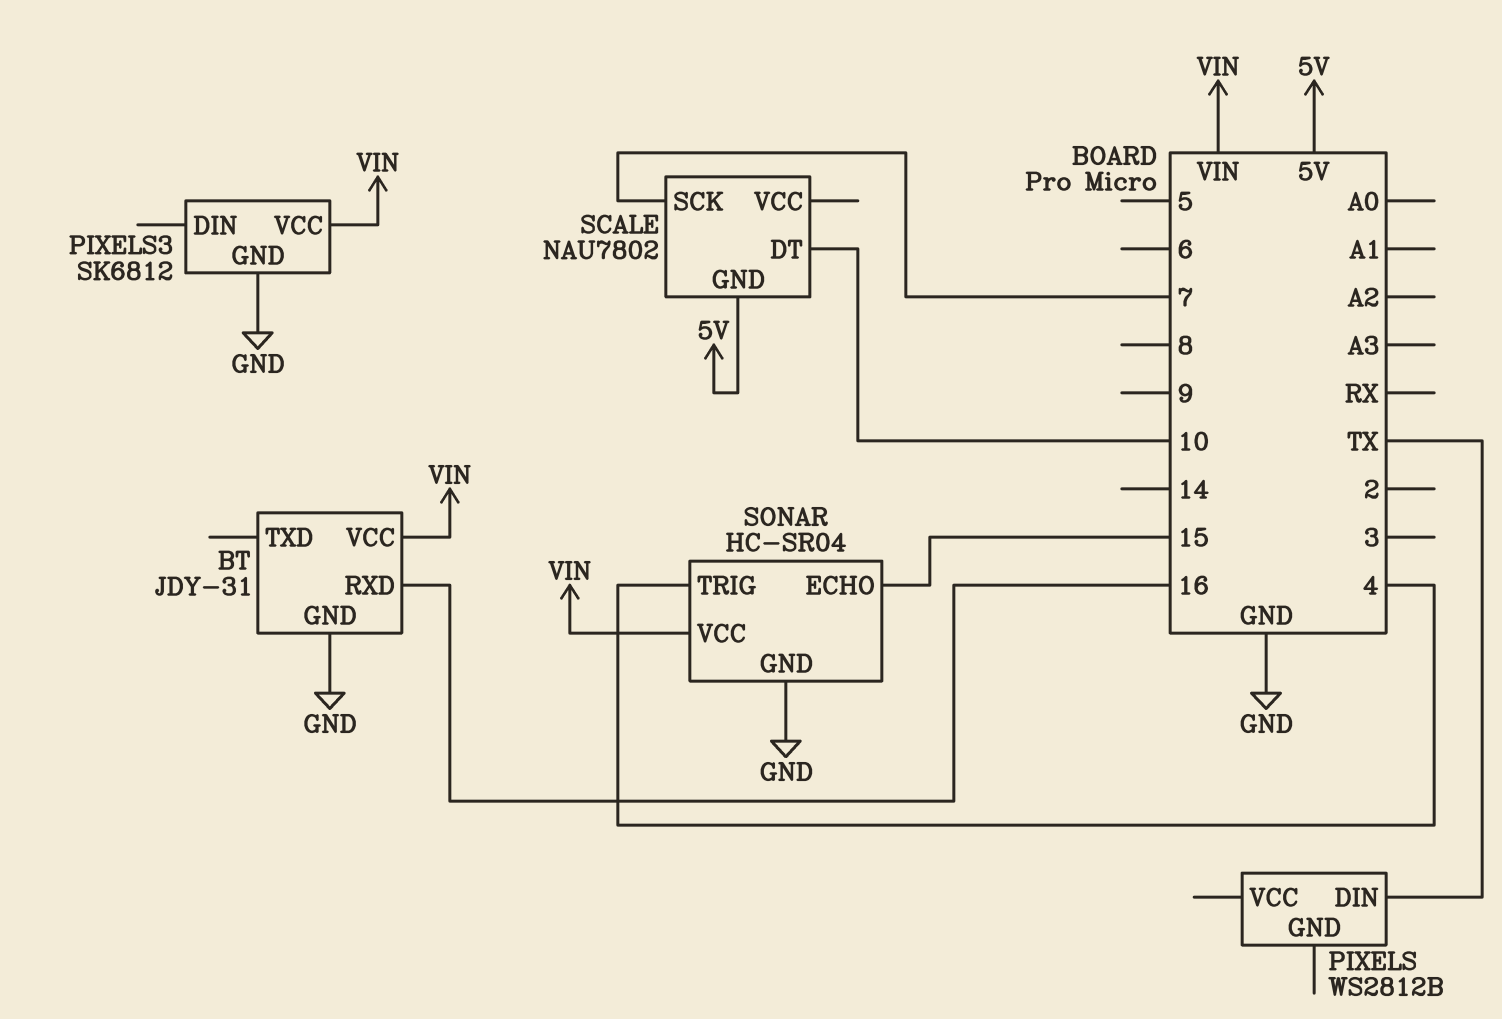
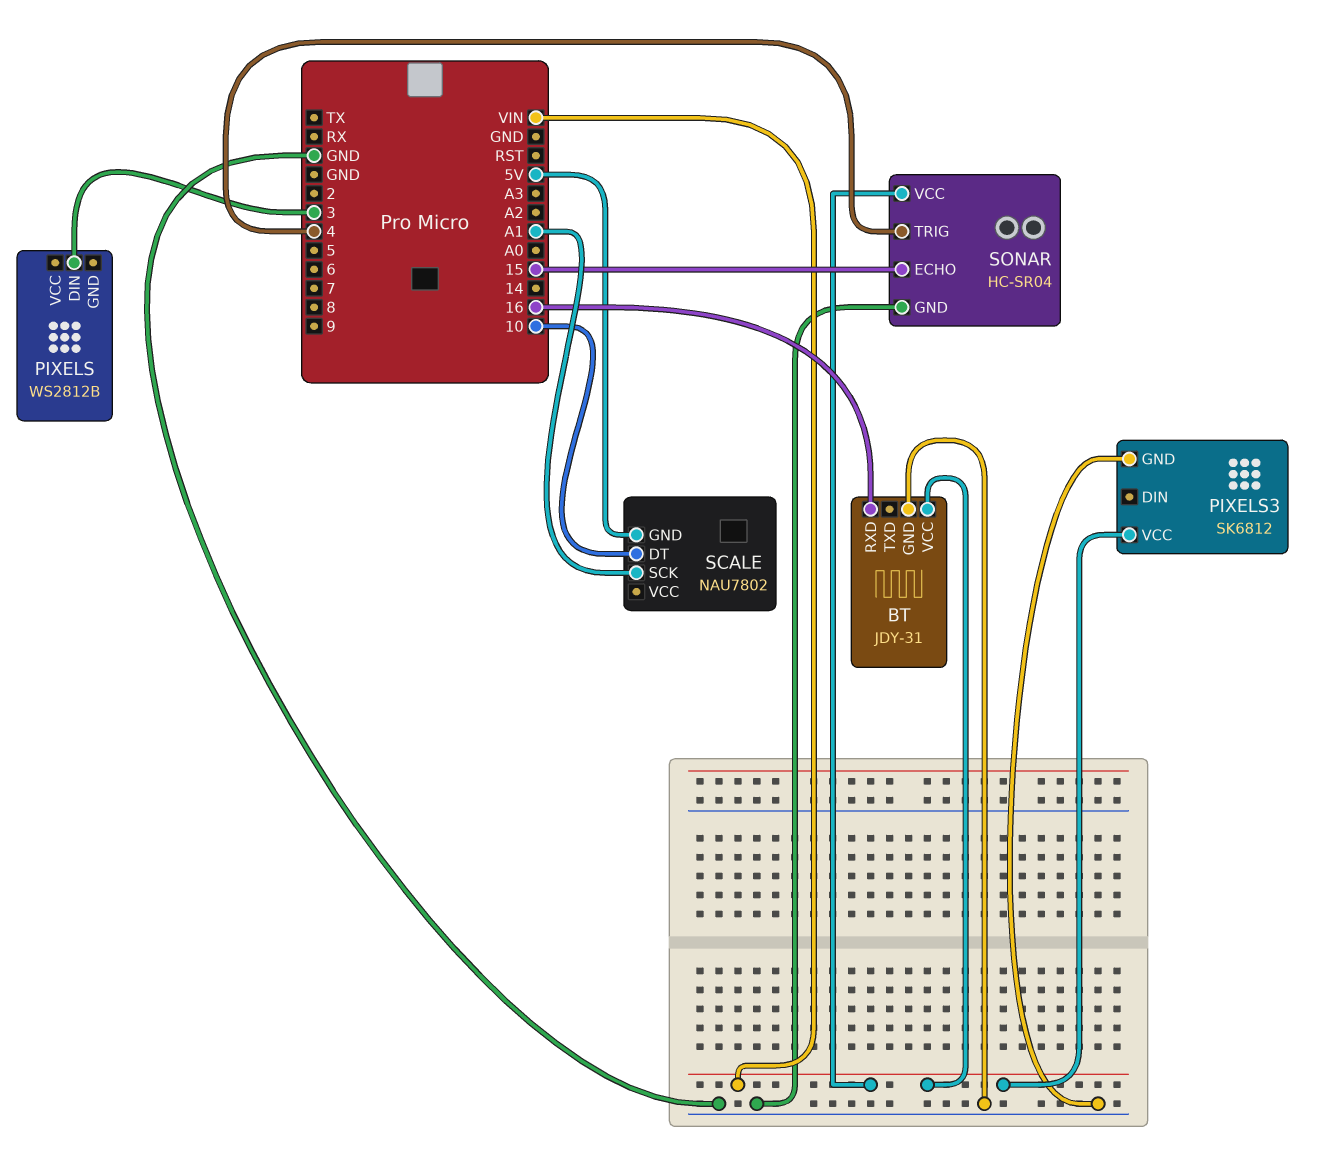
PIXELS pin DIN: TX -> 3
SCALE pin SCK: 7 -> A1

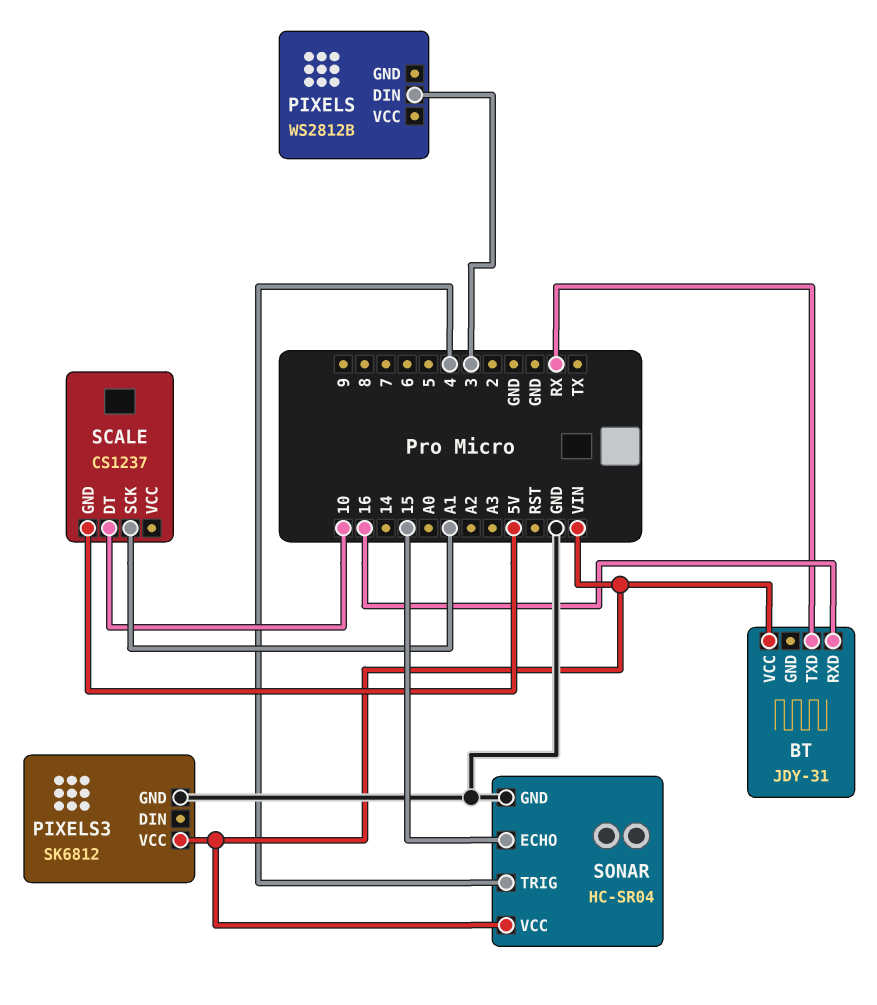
BT pin GND: GND -> none
BT pin TXD: none -> RX
SCALE: NAU7802 -> CS1237

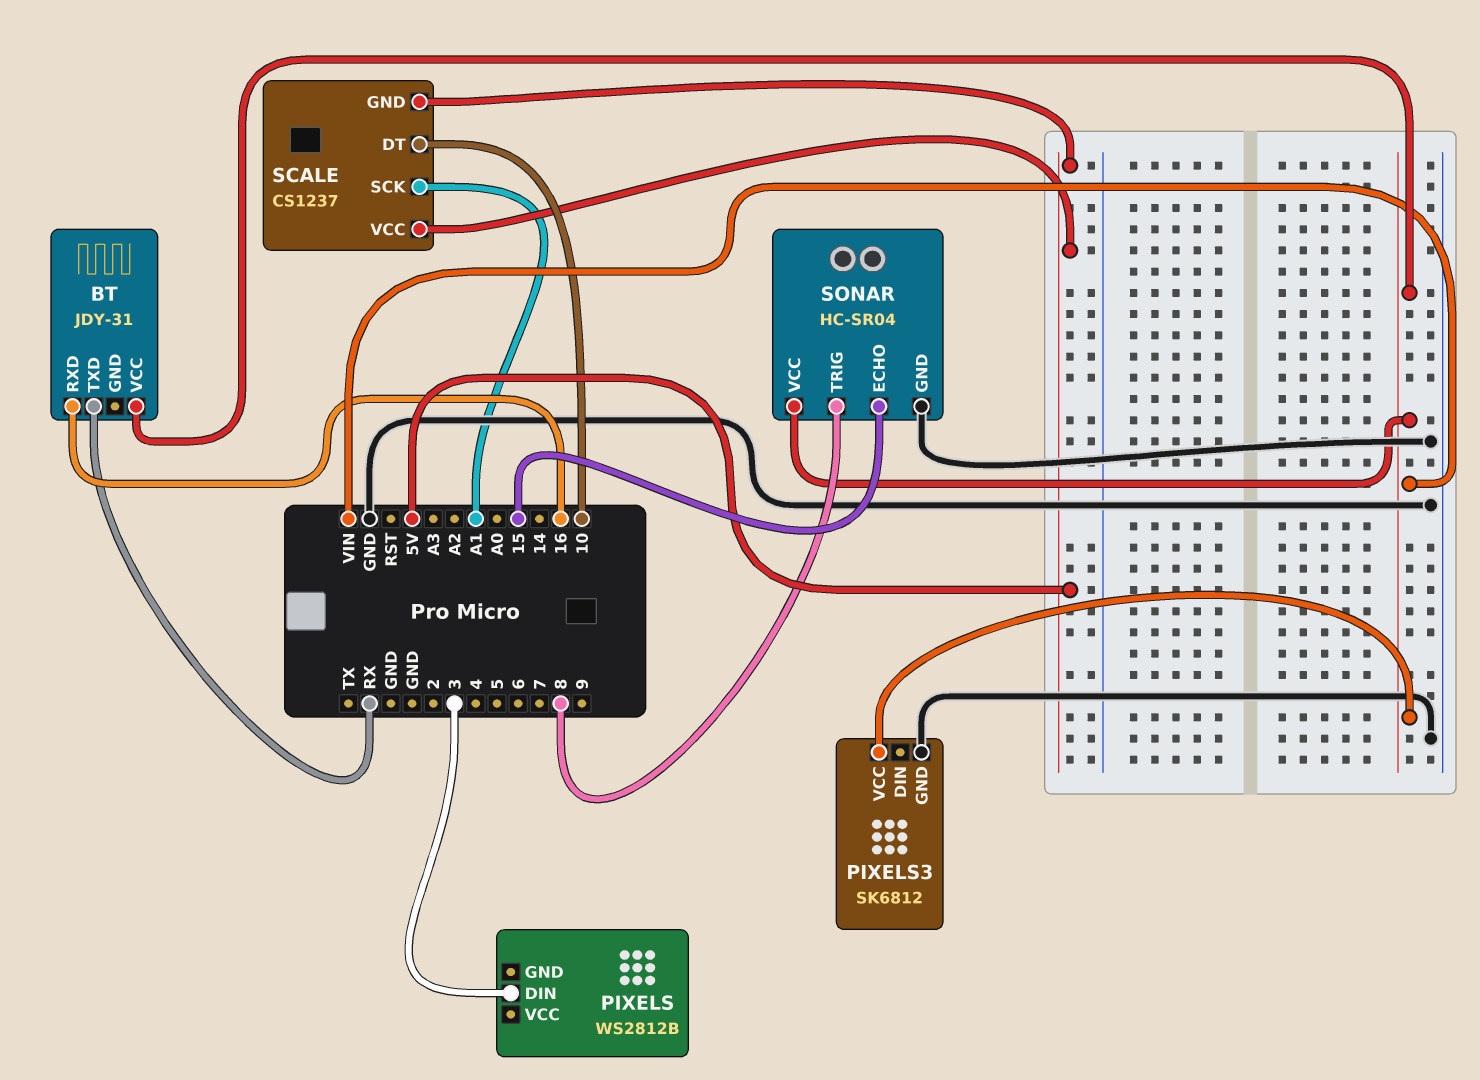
SCALE pin VCC: none -> 5V
SONAR pin TRIG: 4 -> 8

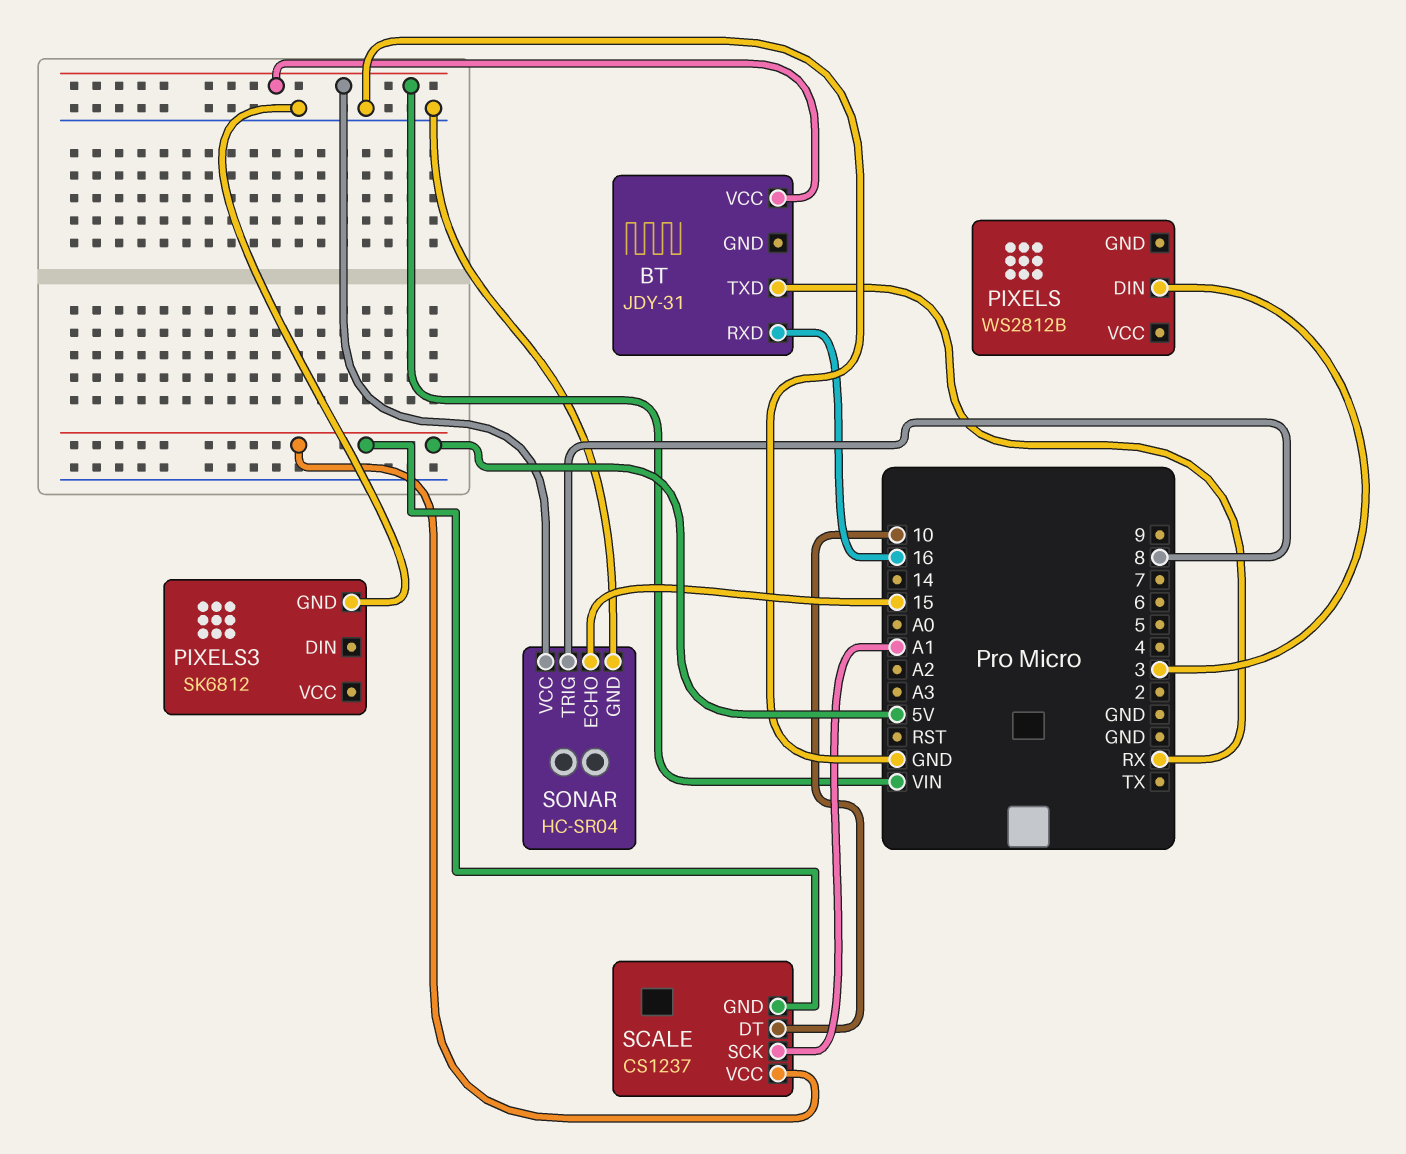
PIXELS3 pin VCC: VIN -> none

